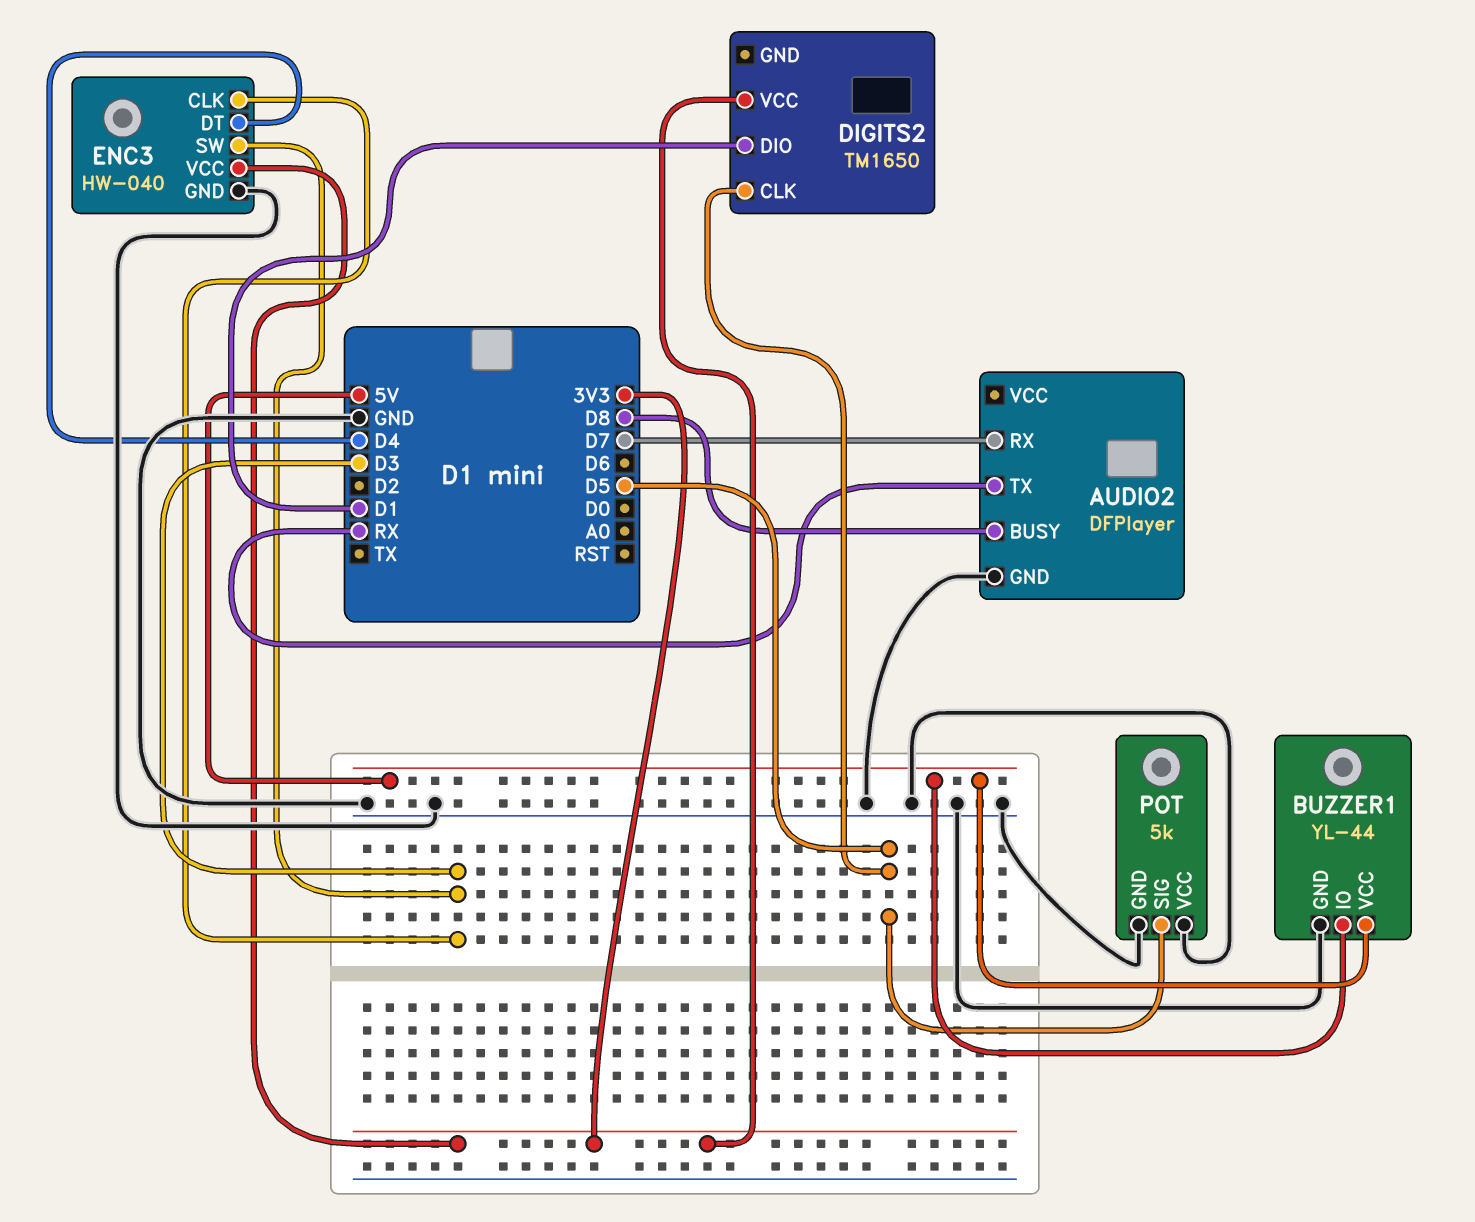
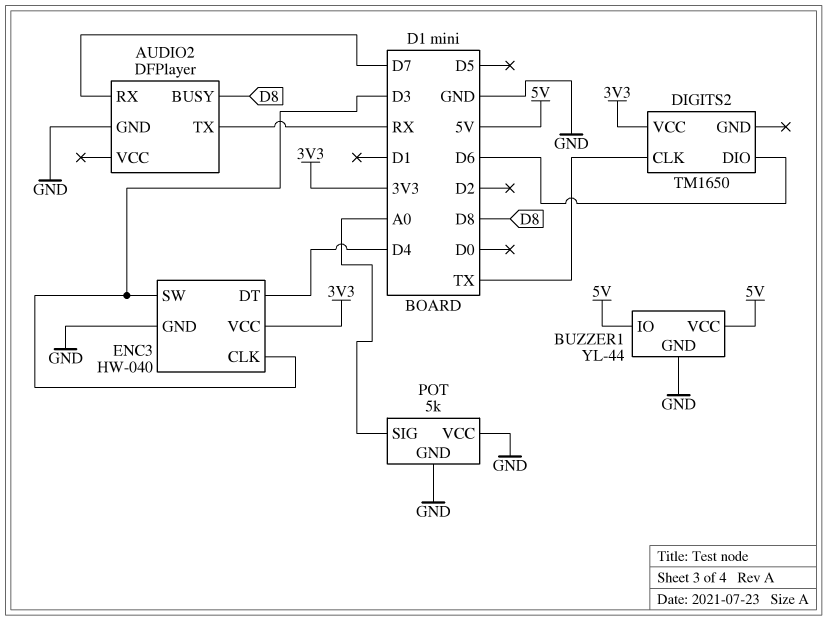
DIGITS2 pin CLK: D5 -> TX
DIGITS2 pin DIO: D1 -> D6
POT pin SIG: D5 -> A0

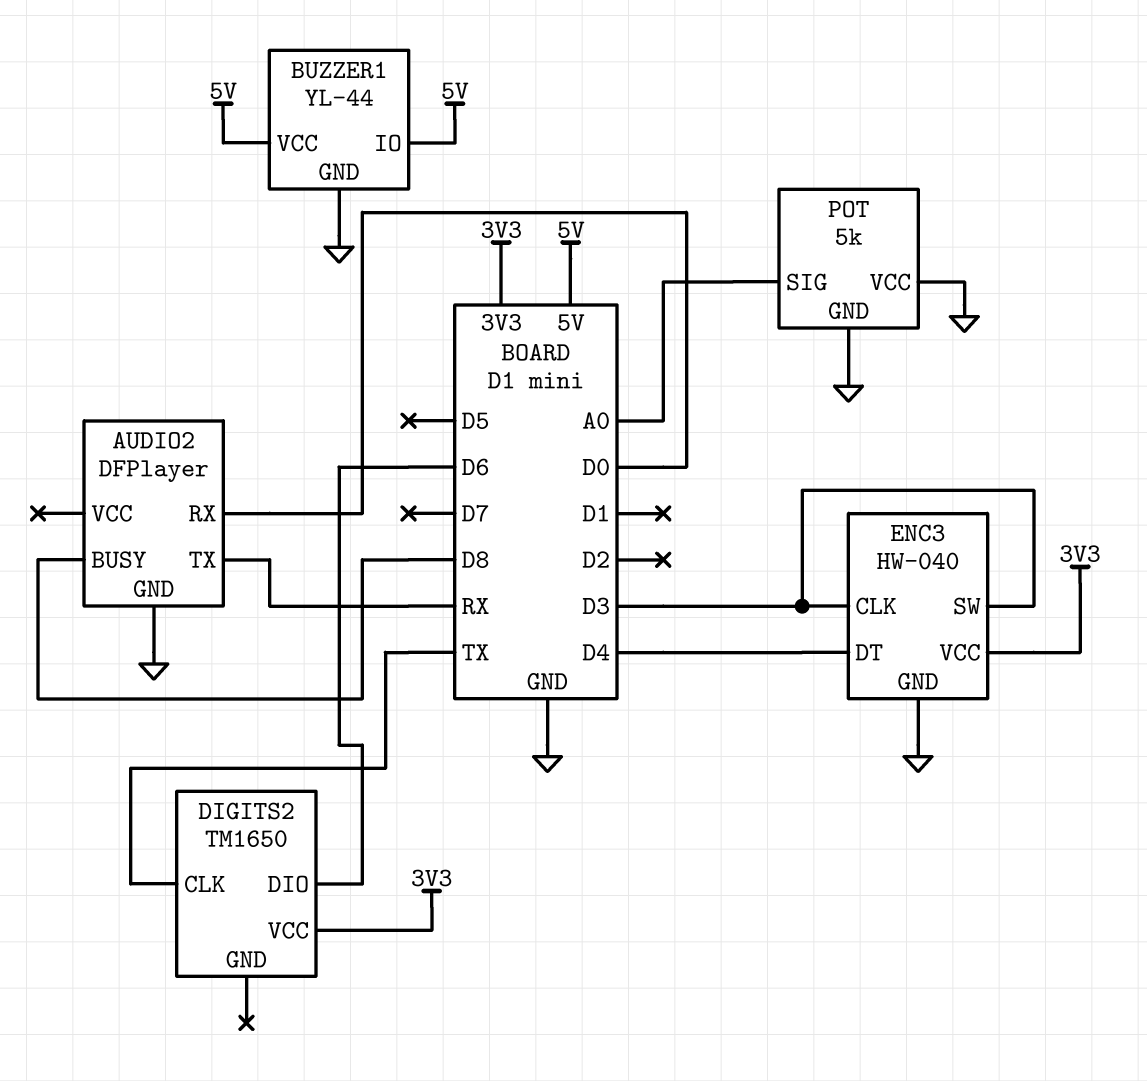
AUDIO2 pin RX: D7 -> D0

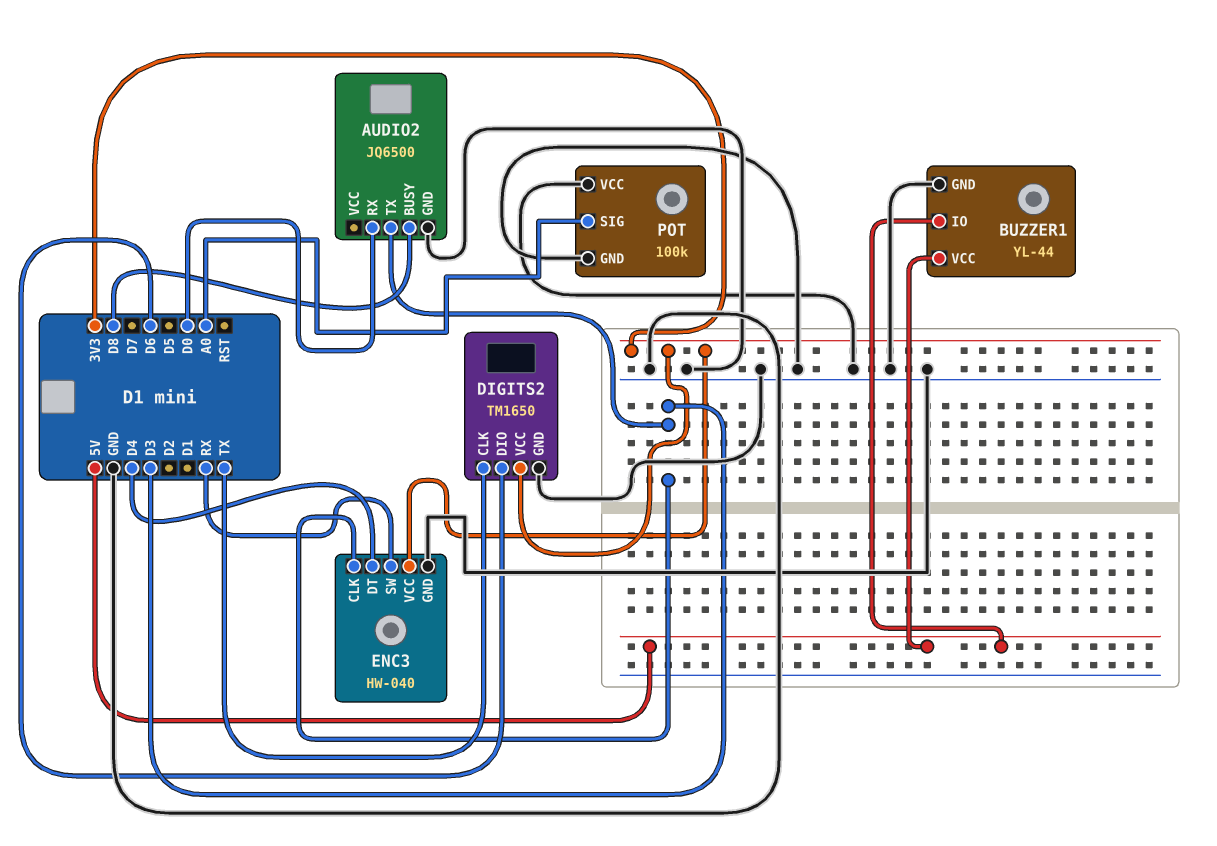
AUDIO2: DFPlayer -> JQ6500
AUDIO2 pin TX: RX -> D3
DIGITS2 pin GND: none -> GND
ENC3 pin SW: D3 -> RX
POT: 5k -> 100k

